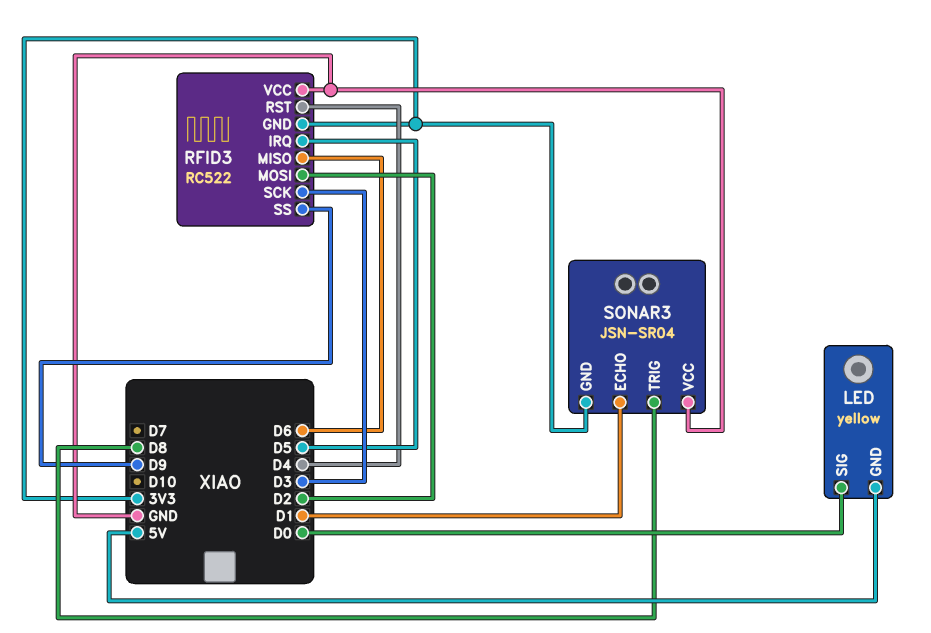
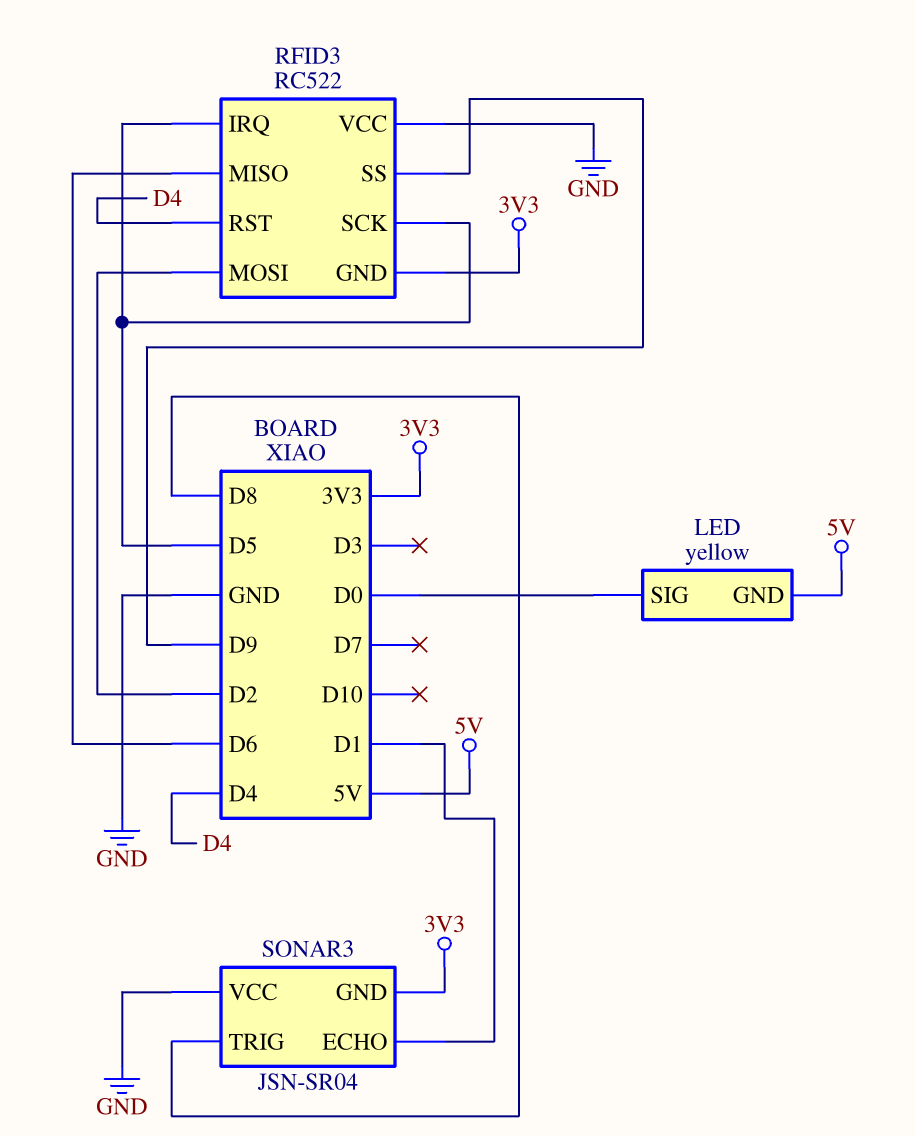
RFID3 pin SCK: D3 -> D5

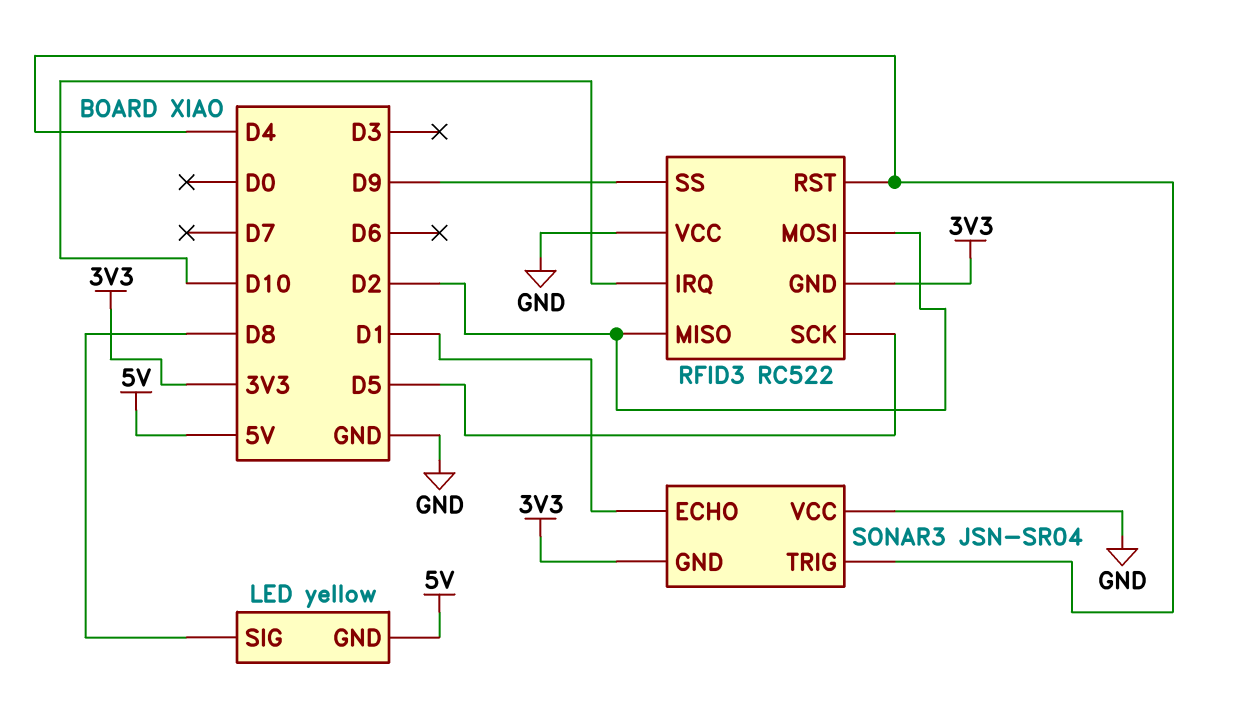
LED pin SIG: D0 -> D8
RFID3 pin IRQ: D5 -> D10
RFID3 pin MISO: D6 -> D2
SONAR3 pin TRIG: D8 -> D4

